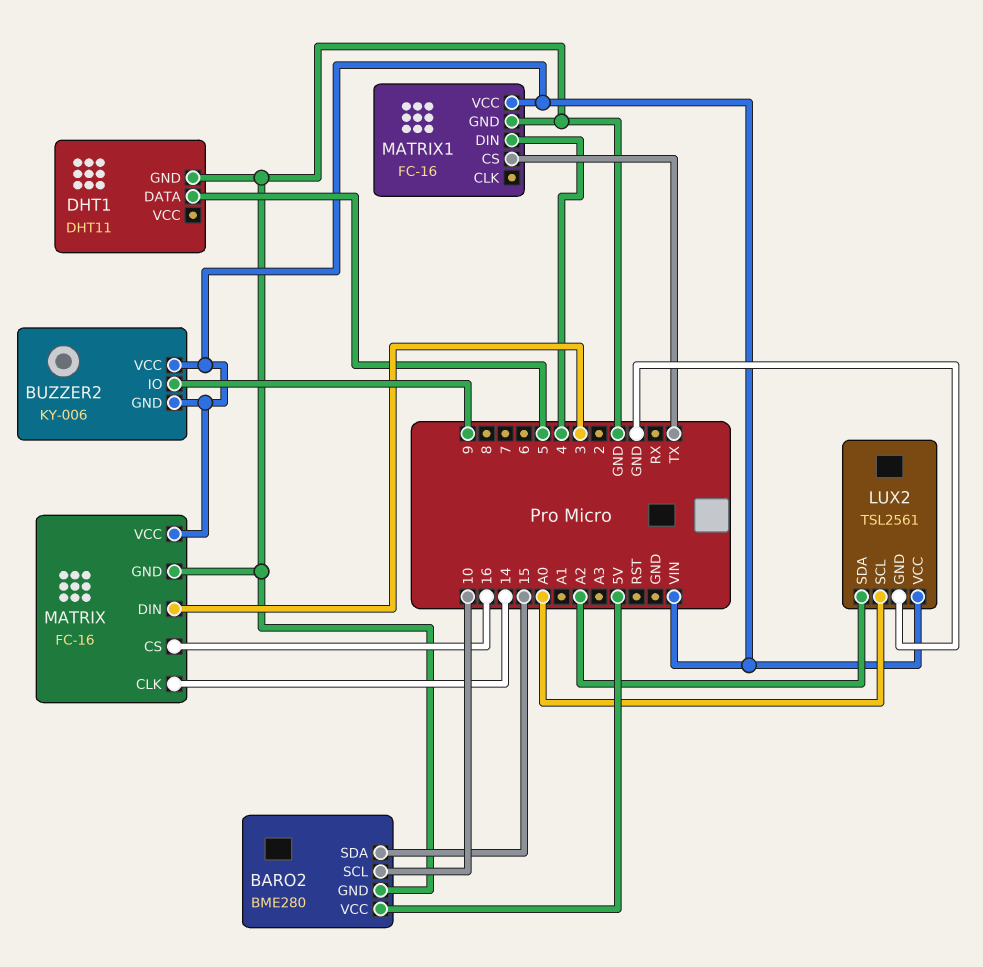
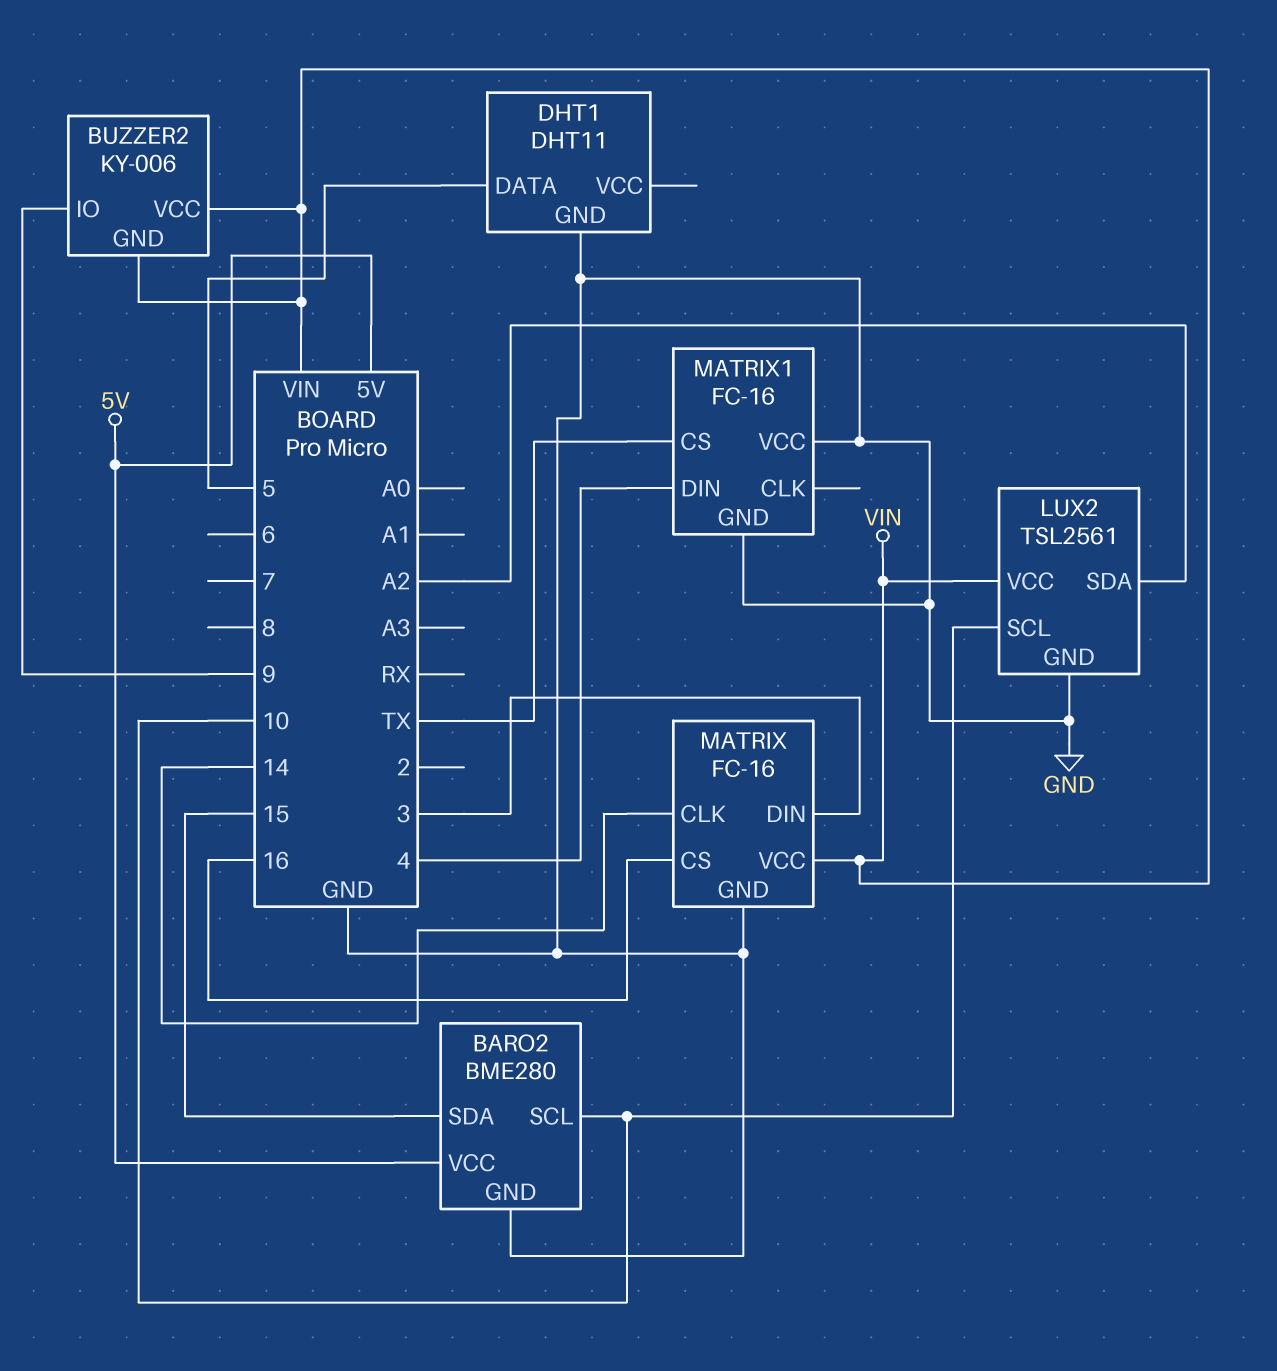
LUX2 pin SCL: A0 -> 10
MATRIX1 pin VCC: VIN -> GND

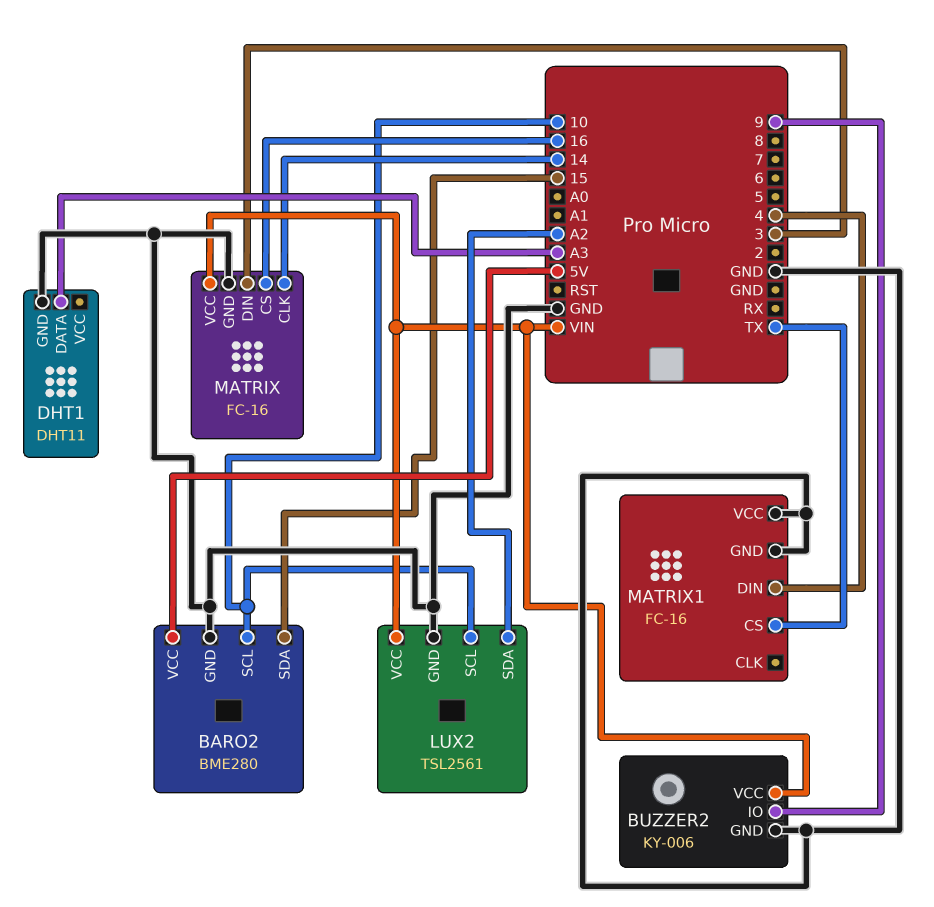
BUZZER2 pin GND: VIN -> GND
DHT1 pin DATA: 5 -> A3

